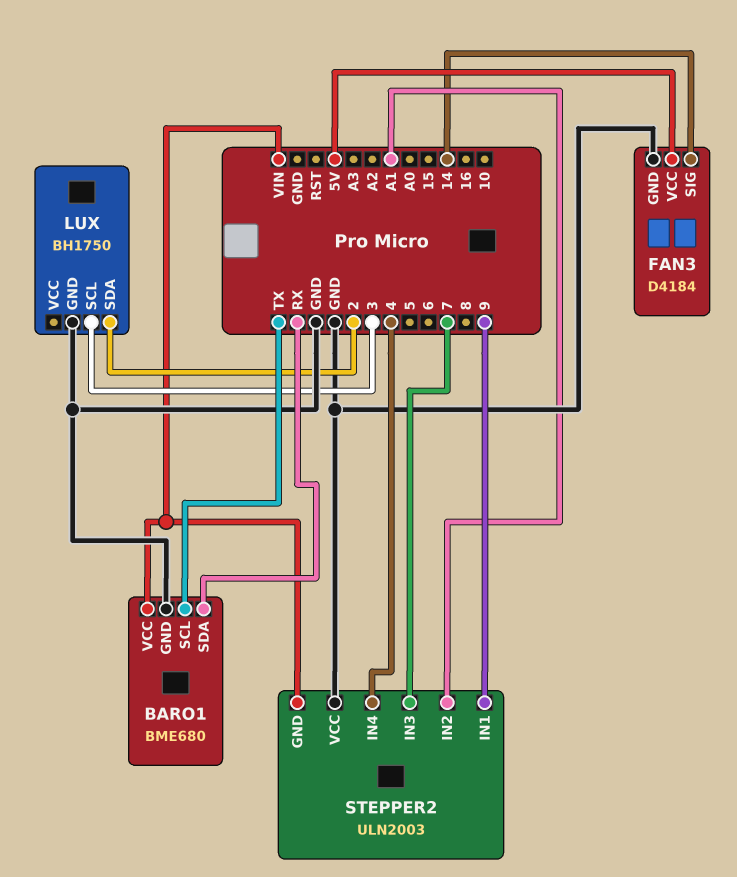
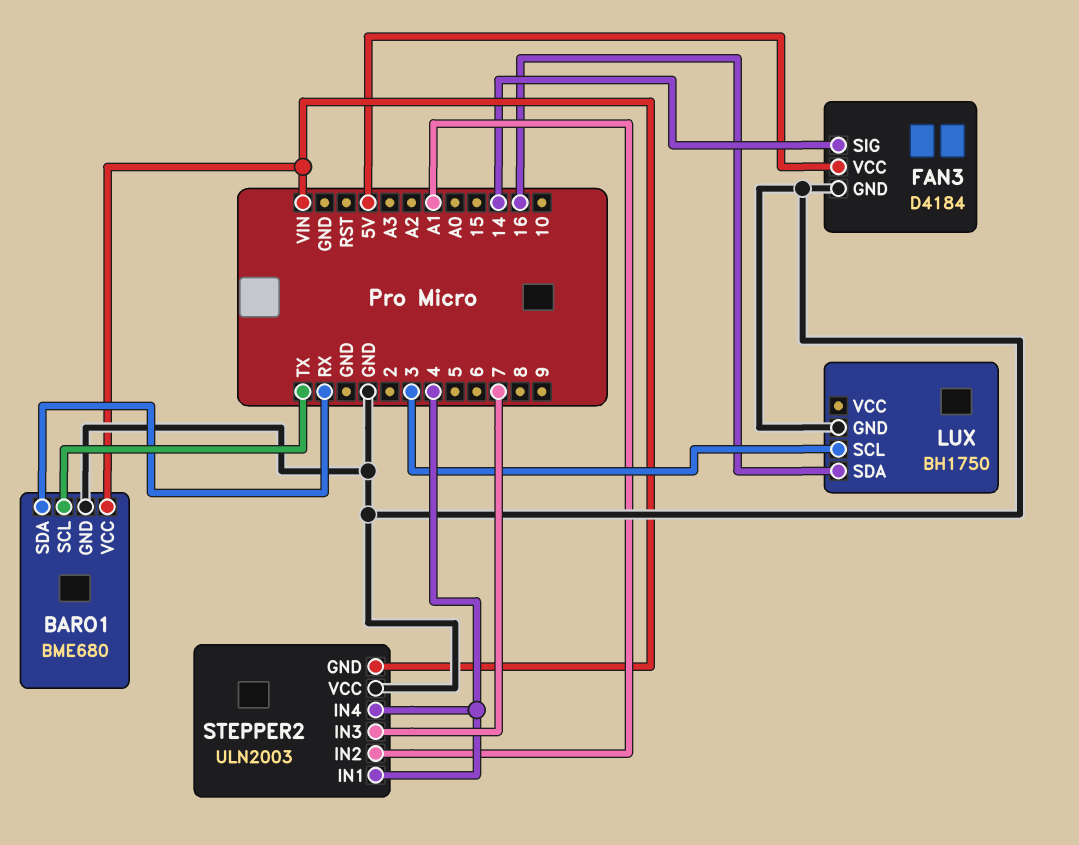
LUX pin SDA: 2 -> 16
STEPPER2 pin IN1: 9 -> 4

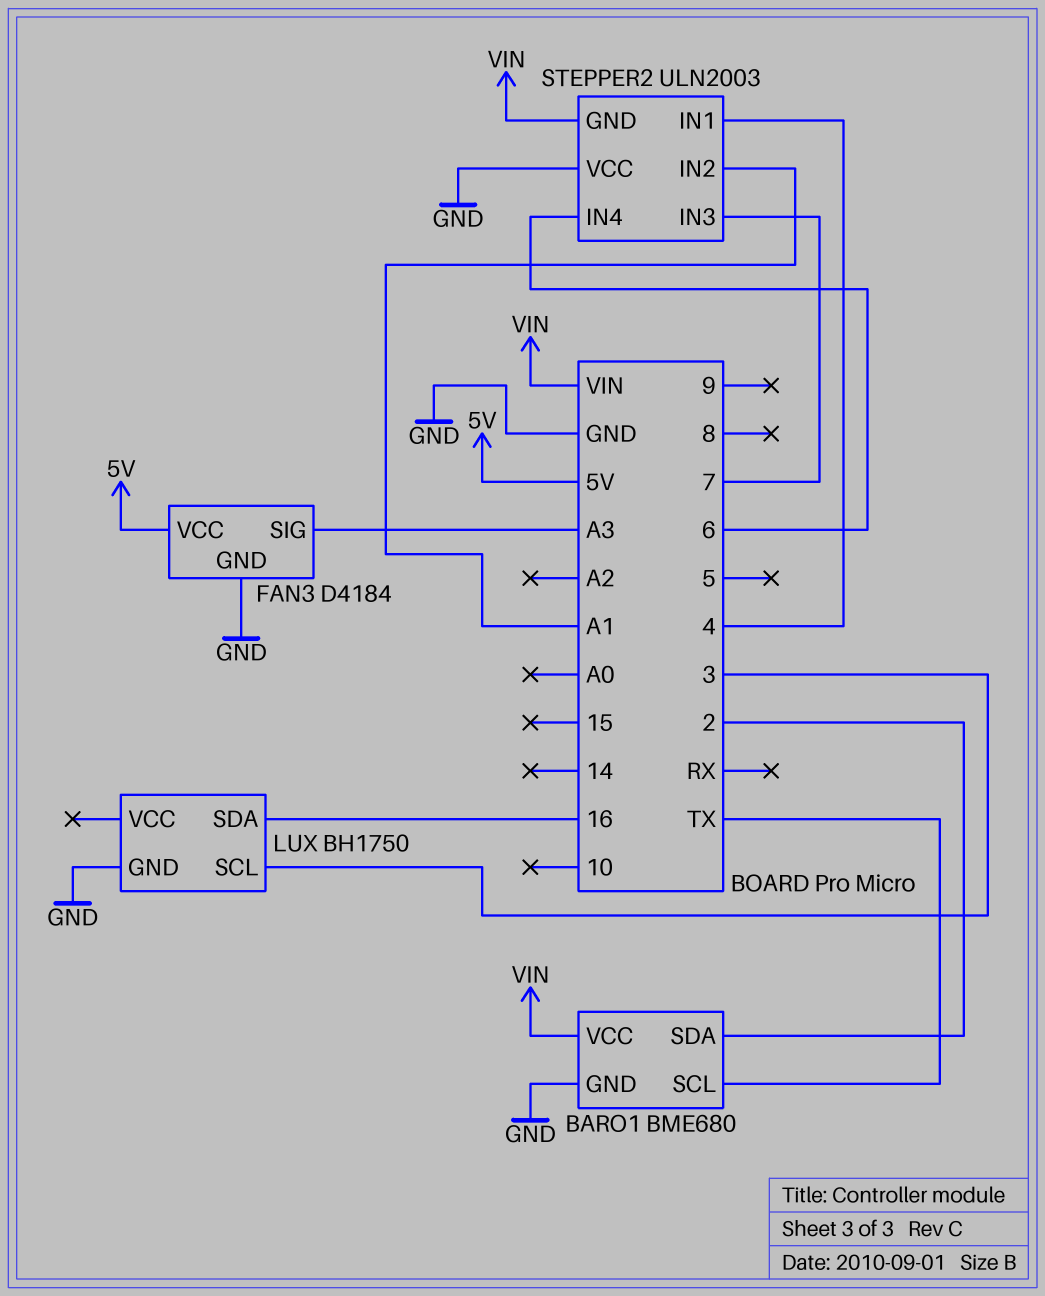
BARO1 pin SDA: RX -> 2
FAN3 pin SIG: 14 -> A3
STEPPER2 pin IN4: 4 -> 6

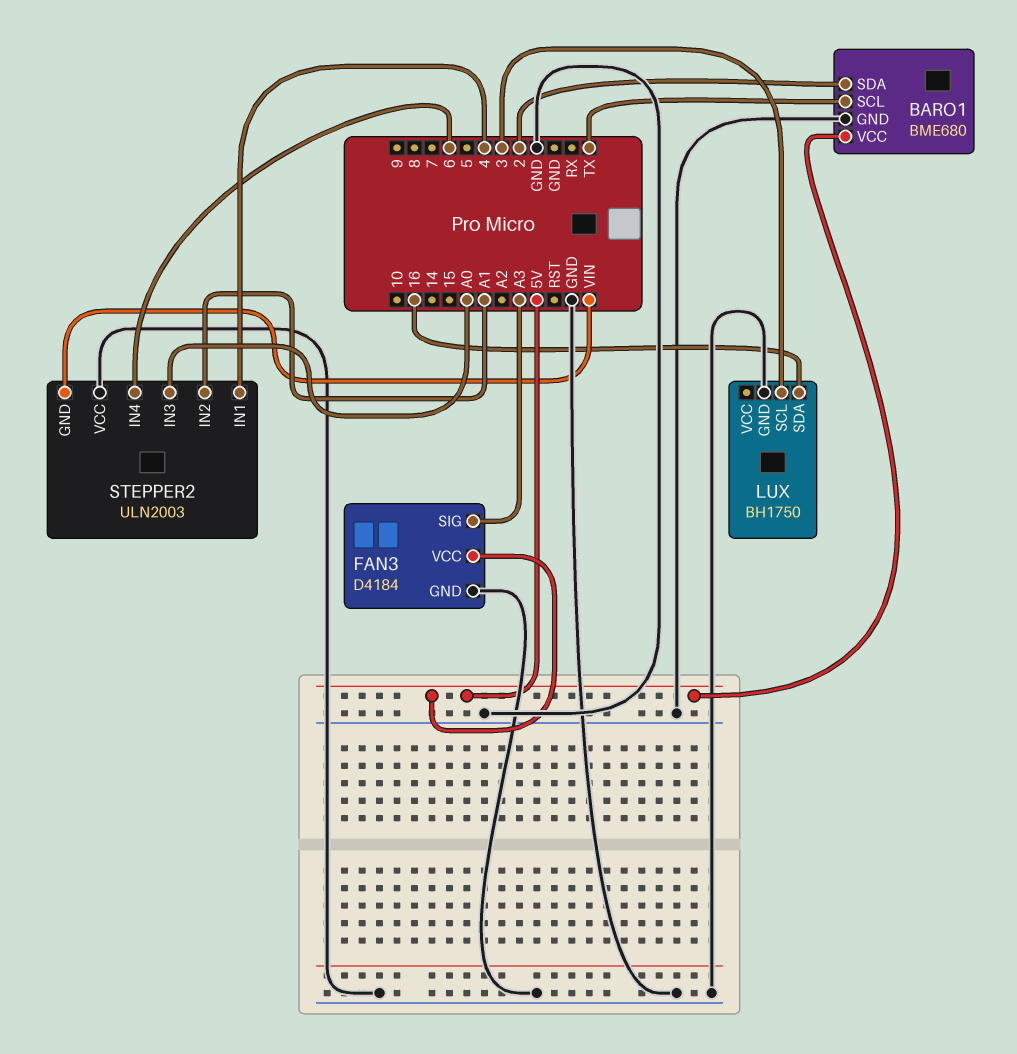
BARO1 pin VCC: VIN -> 5V
STEPPER2 pin IN3: 7 -> A0

